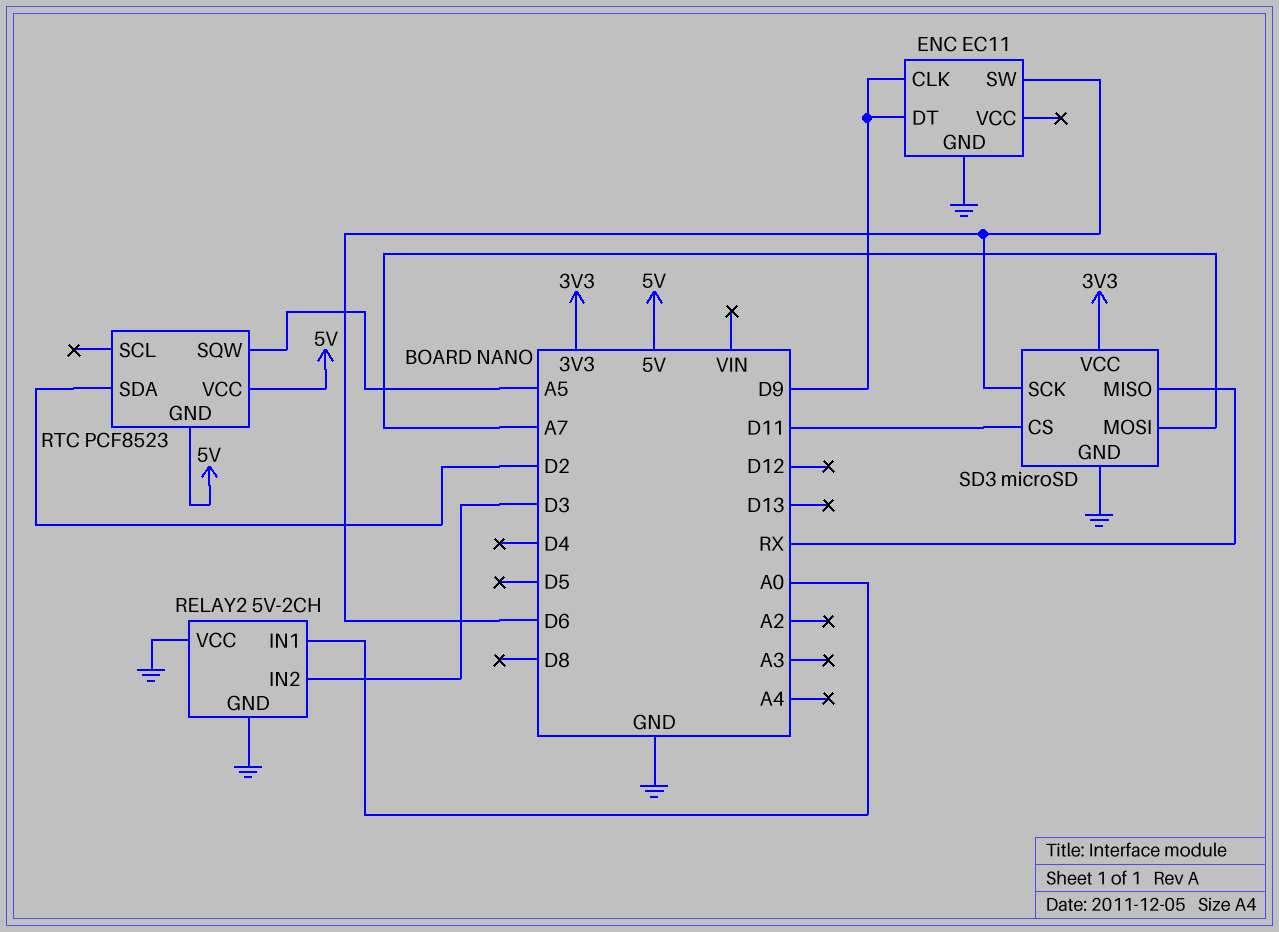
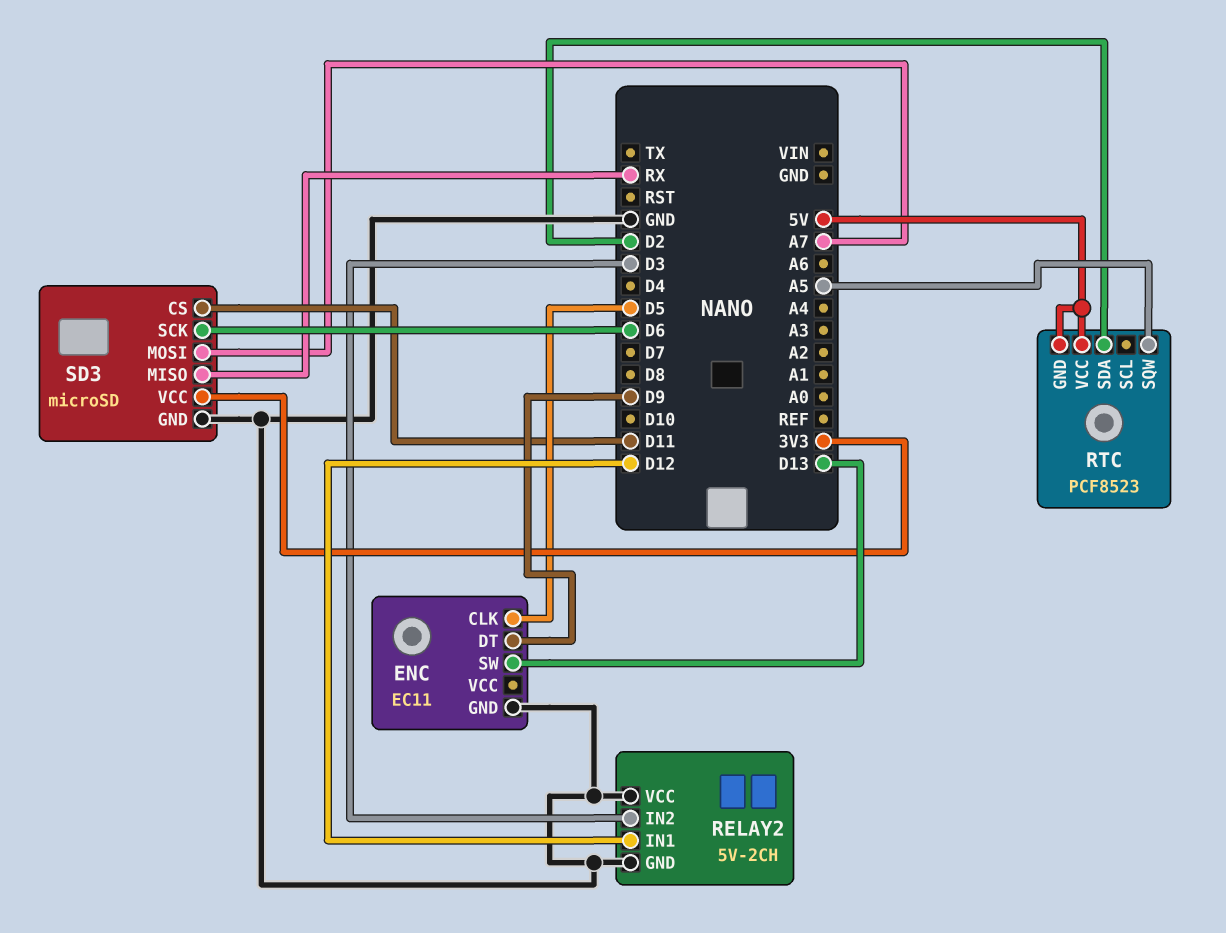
ENC pin CLK: D9 -> D5
ENC pin SW: D6 -> D13
RELAY2 pin IN1: A0 -> D12

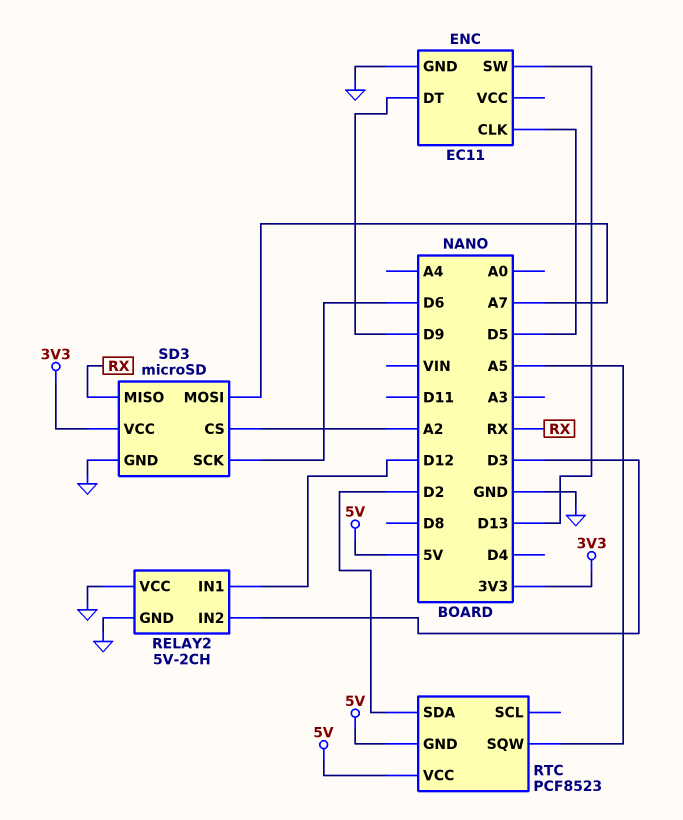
SD3 pin CS: D11 -> A2

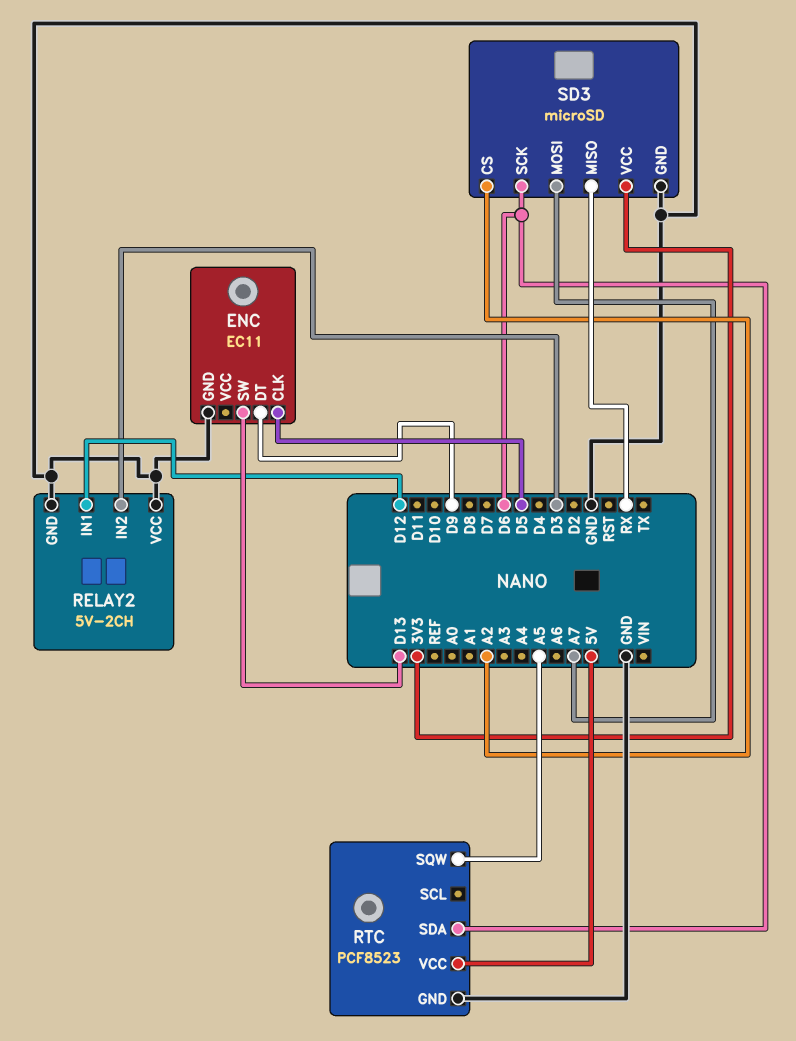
RTC pin GND: 5V -> GND
RTC pin SDA: D2 -> D6

